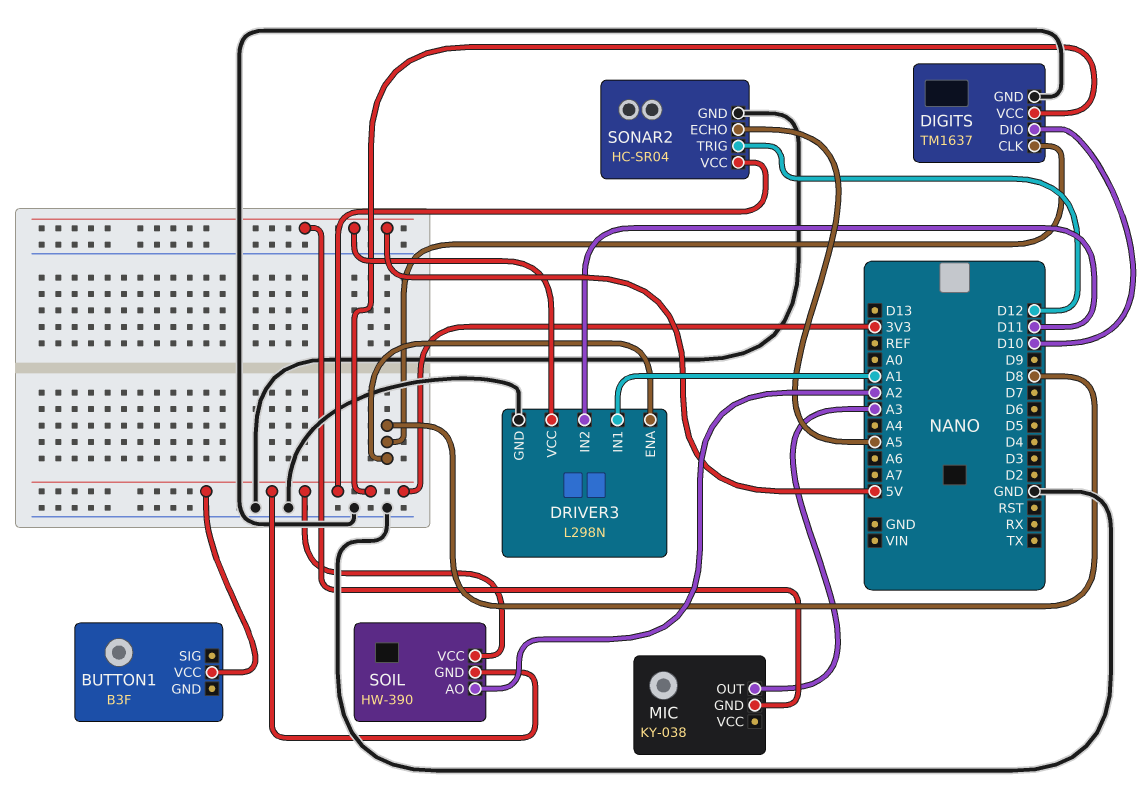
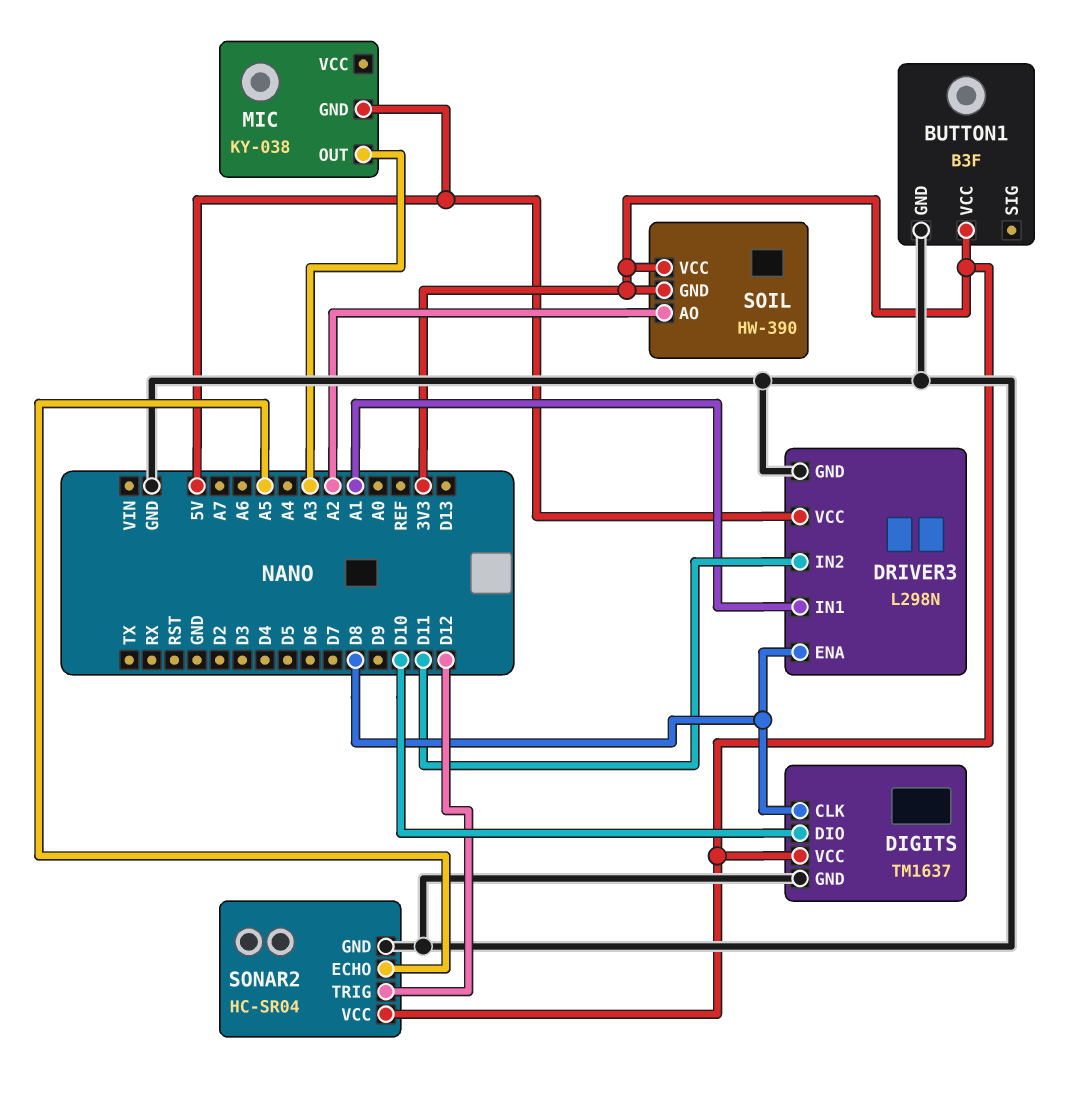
BUTTON1 pin GND: none -> GND

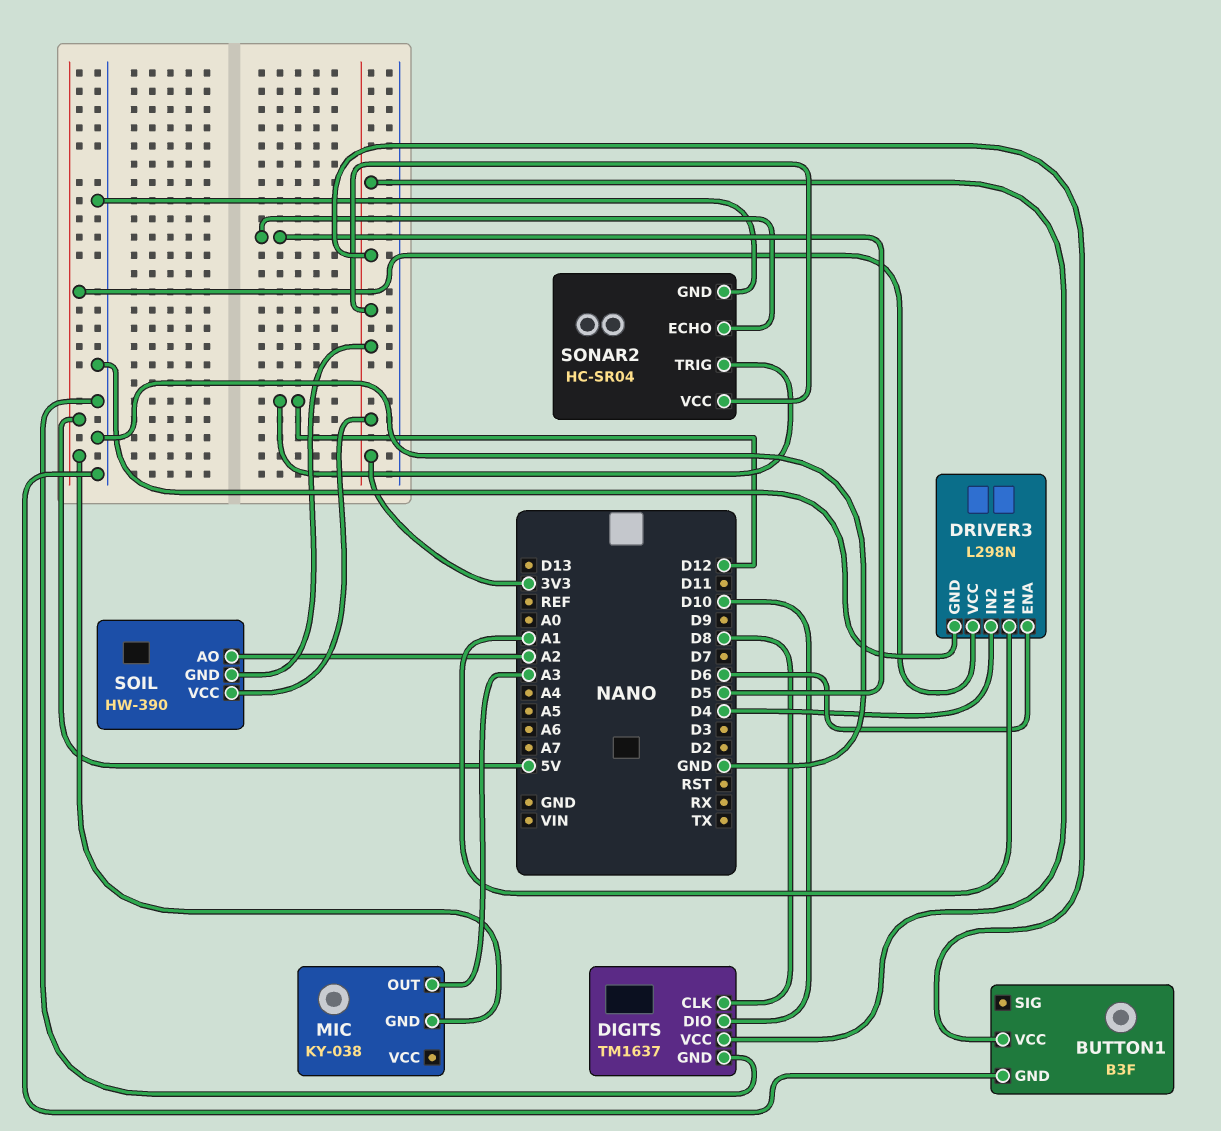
DRIVER3 pin ENA: D8 -> D6
DRIVER3 pin IN2: D11 -> D4
SONAR2 pin ECHO: A5 -> D5

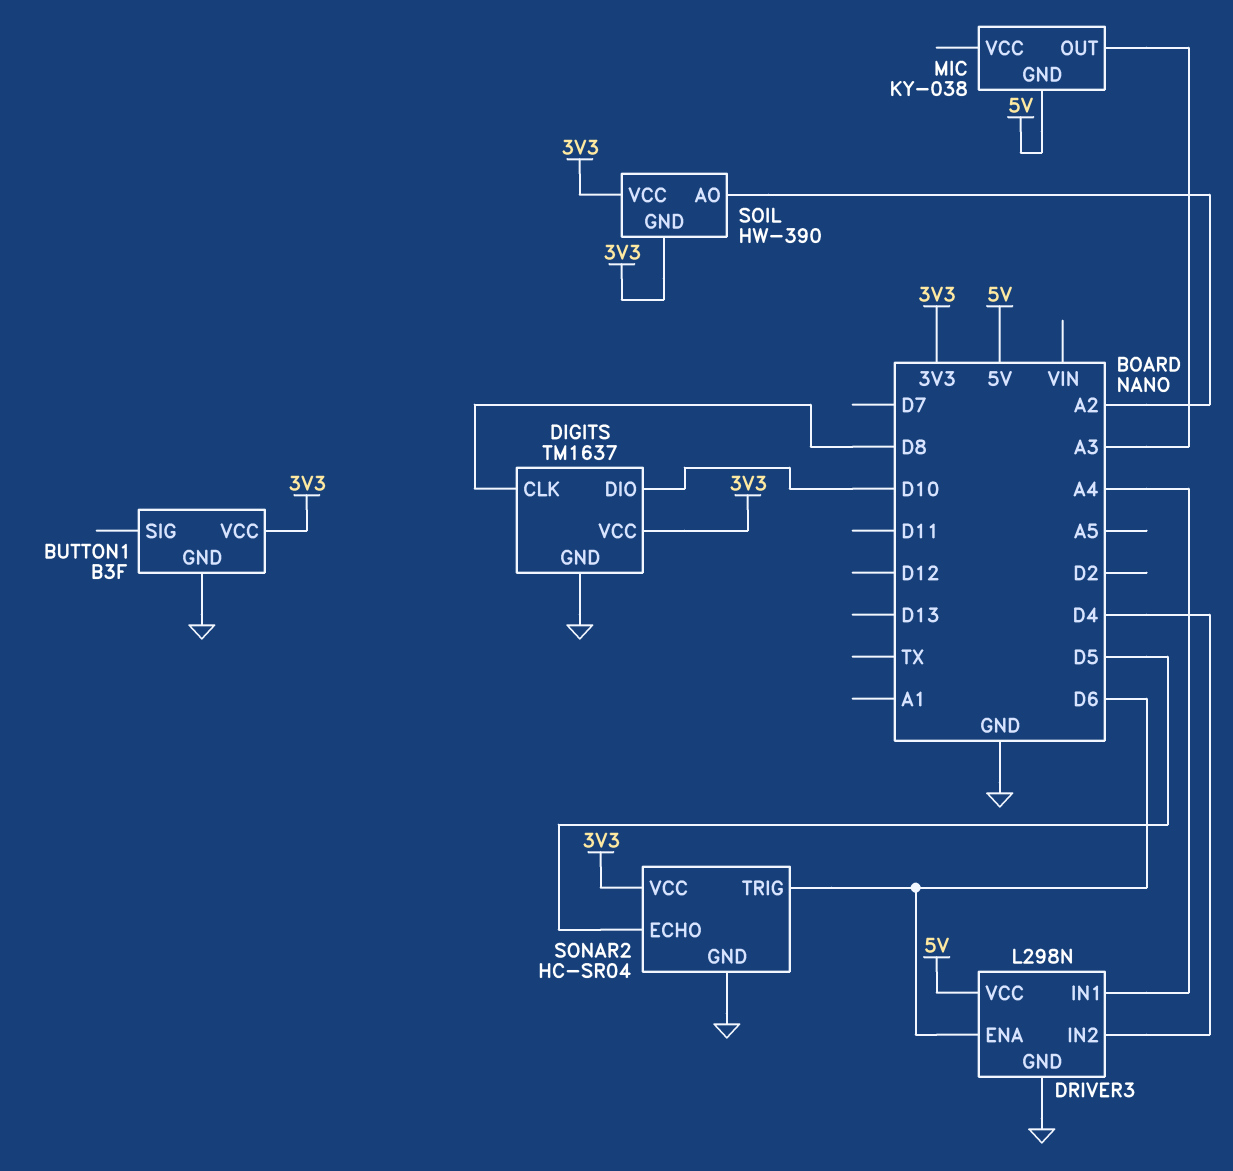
DRIVER3 pin IN1: A1 -> A4
SONAR2 pin TRIG: D12 -> D6

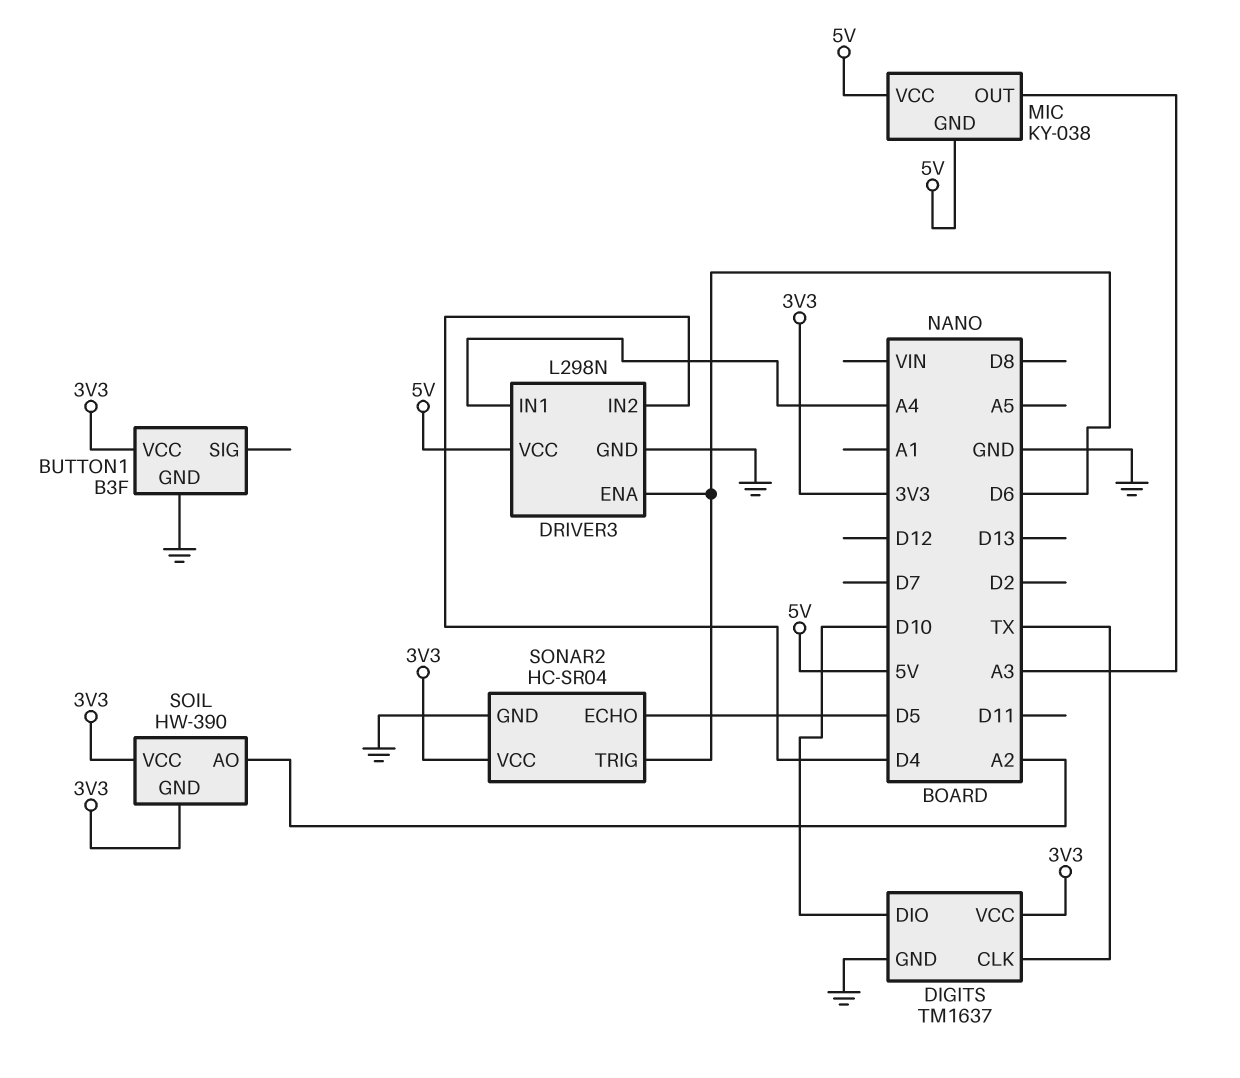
DIGITS pin CLK: D8 -> TX
MIC pin VCC: none -> 5V

